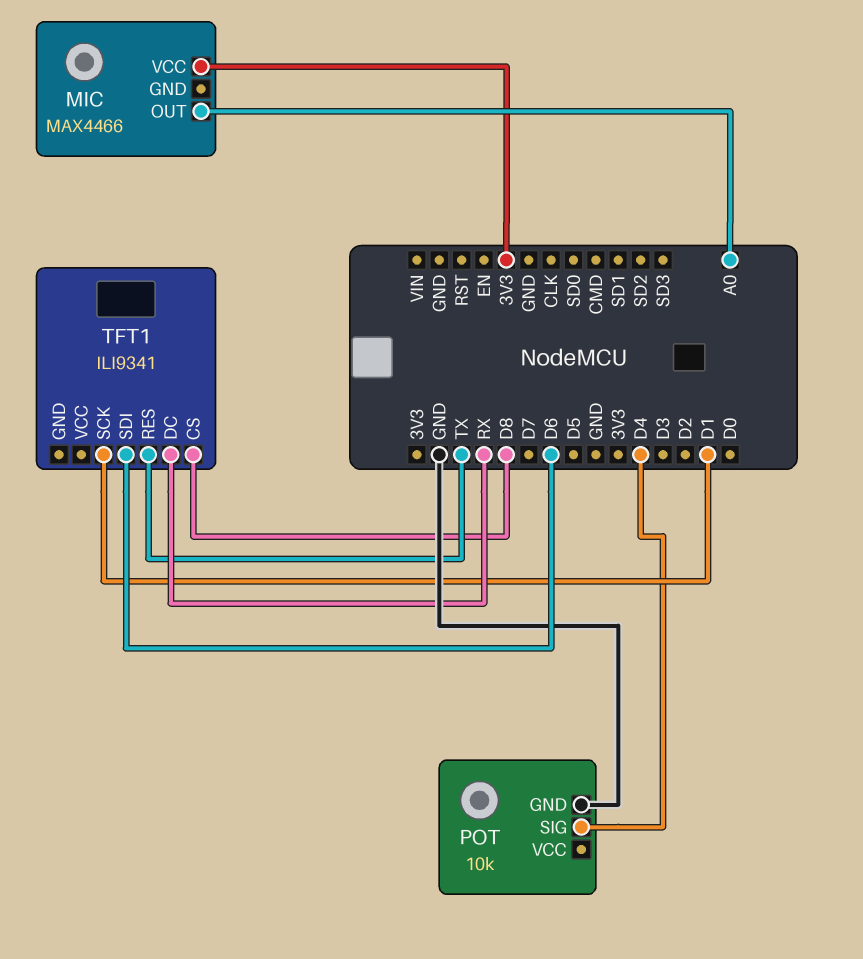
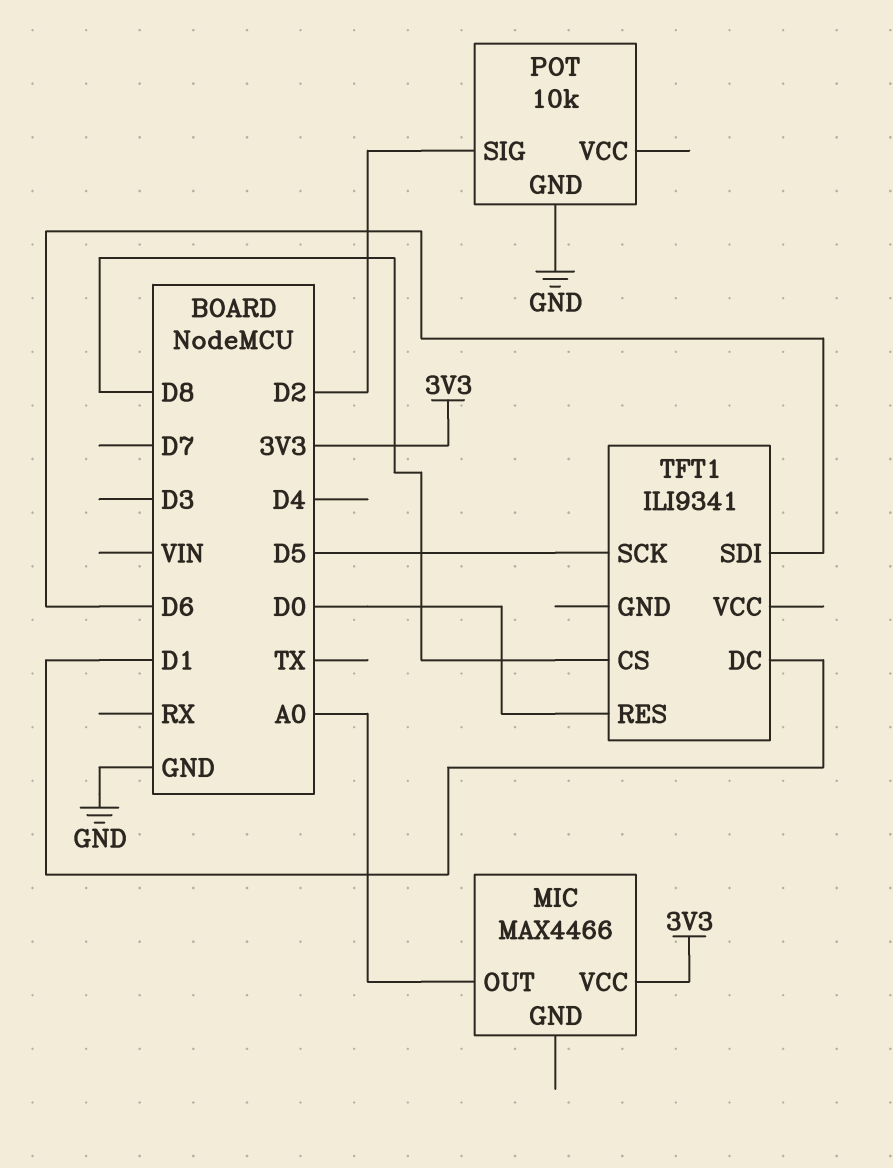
POT pin SIG: D4 -> D2
TFT1 pin DC: RX -> D1
TFT1 pin RES: TX -> D0
TFT1 pin SCK: D1 -> D5

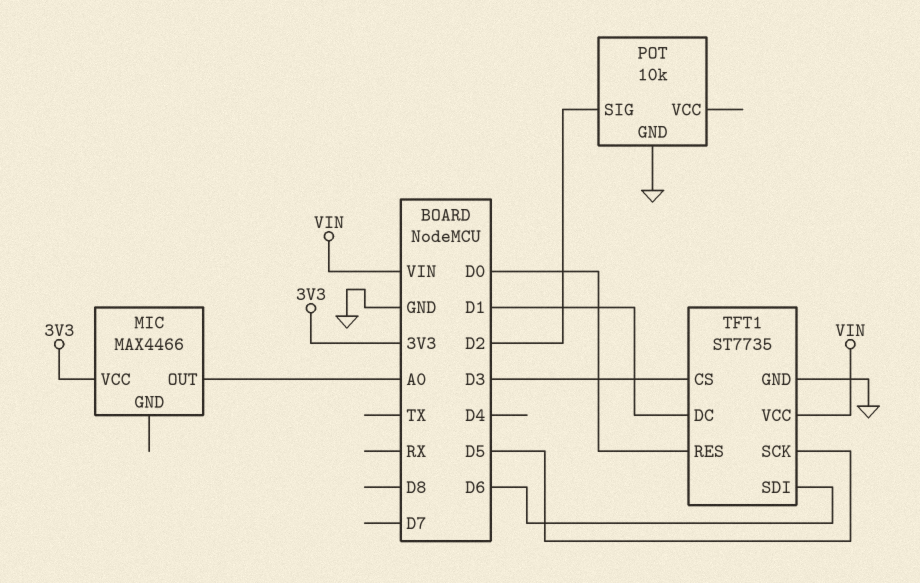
TFT1: ILI9341 -> ST7735
TFT1 pin CS: D8 -> D3
TFT1 pin GND: none -> GND
TFT1 pin VCC: none -> VIN

